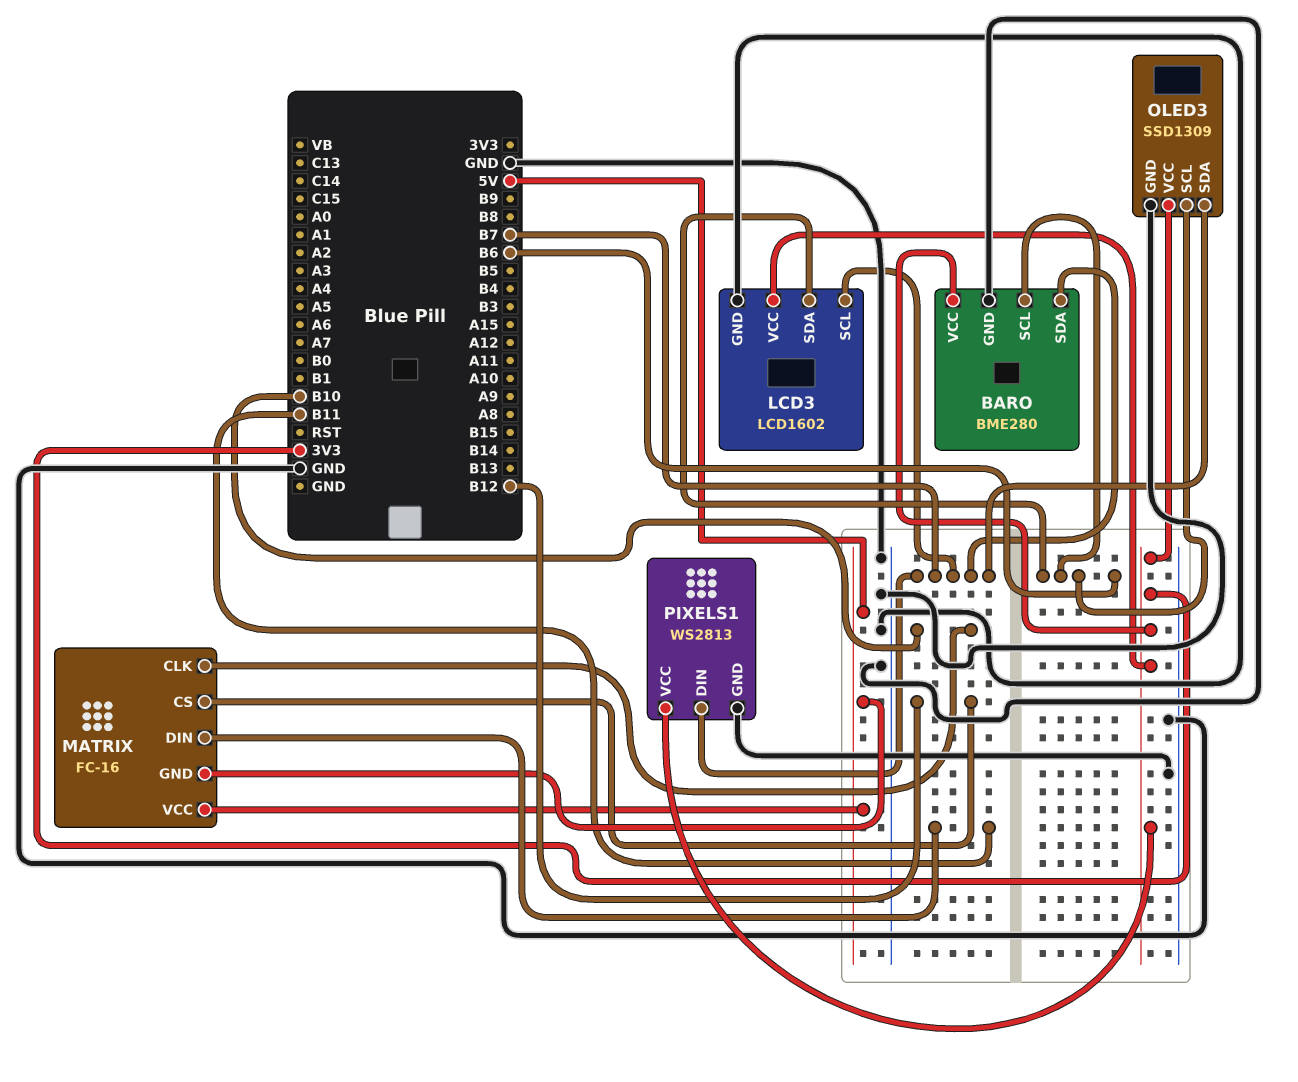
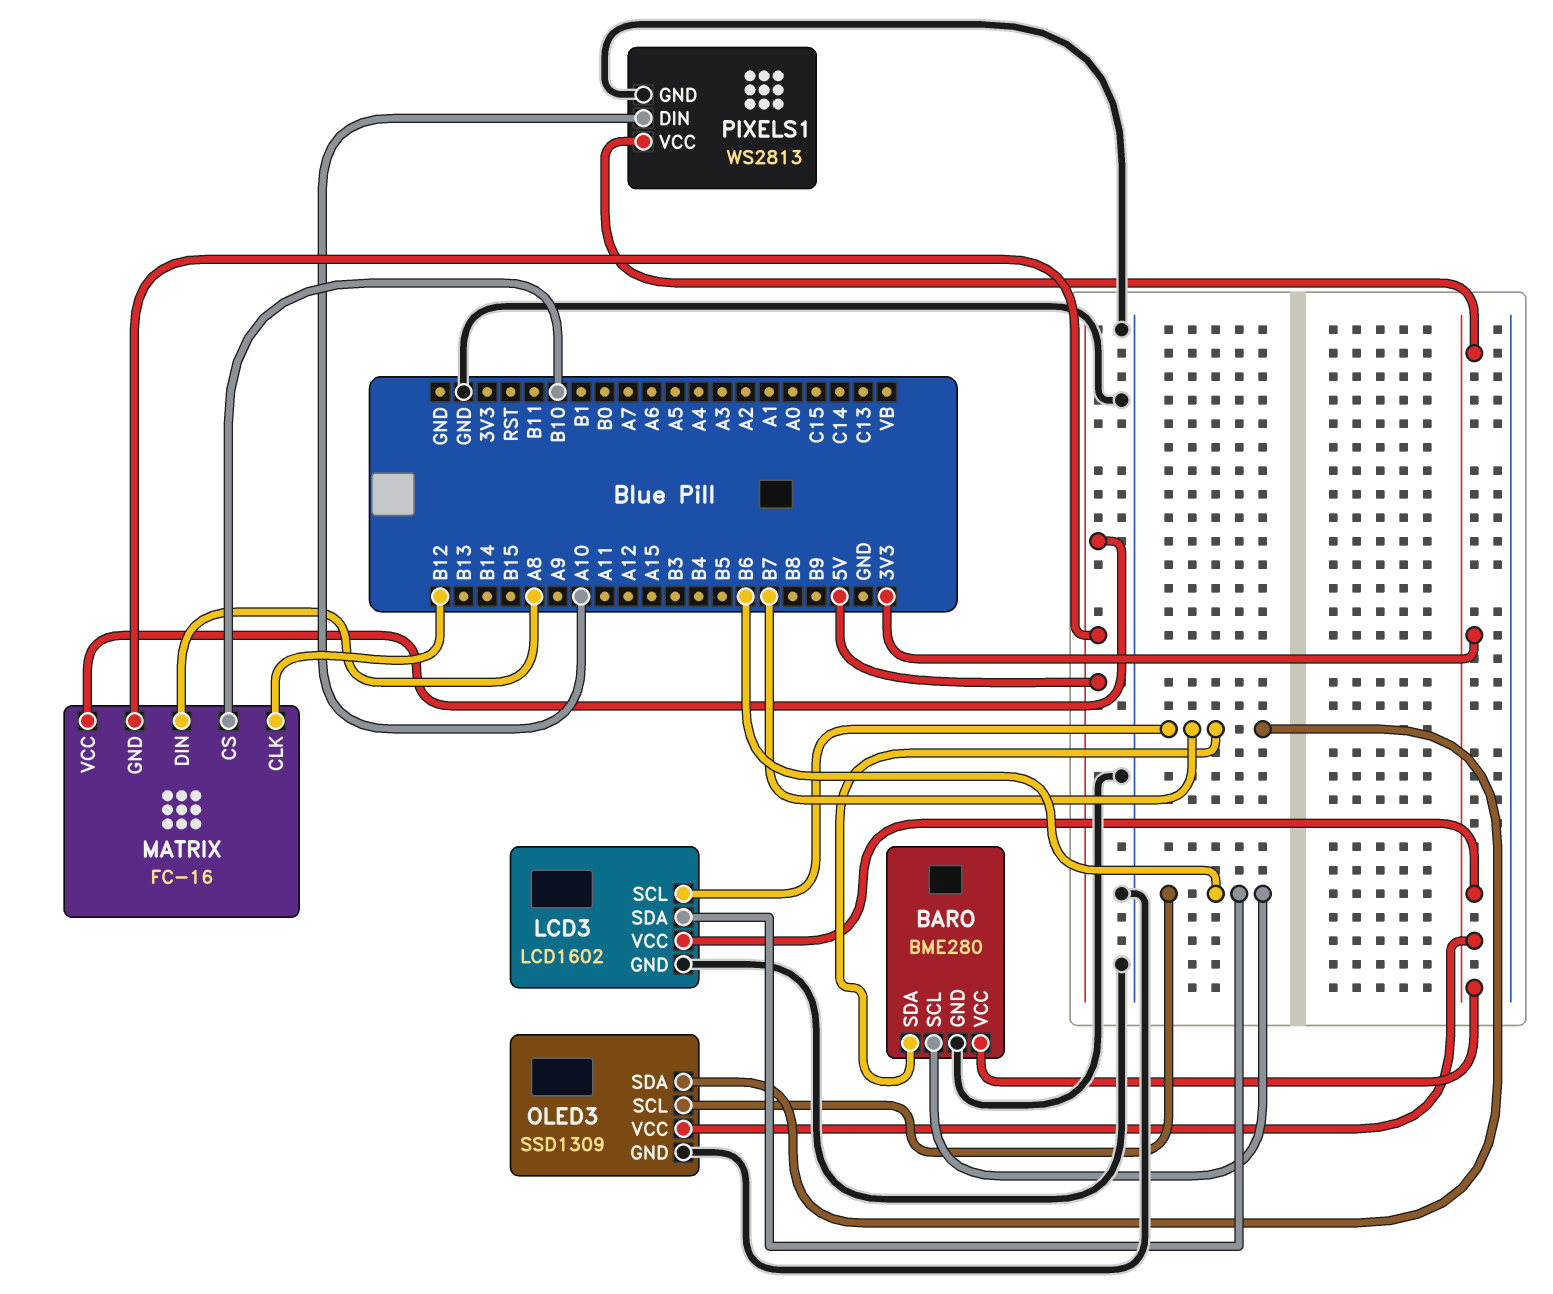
MATRIX pin CLK: B10 -> B12
MATRIX pin CS: B12 -> B10
MATRIX pin DIN: B11 -> A8
PIXELS1 pin DIN: B7 -> A10

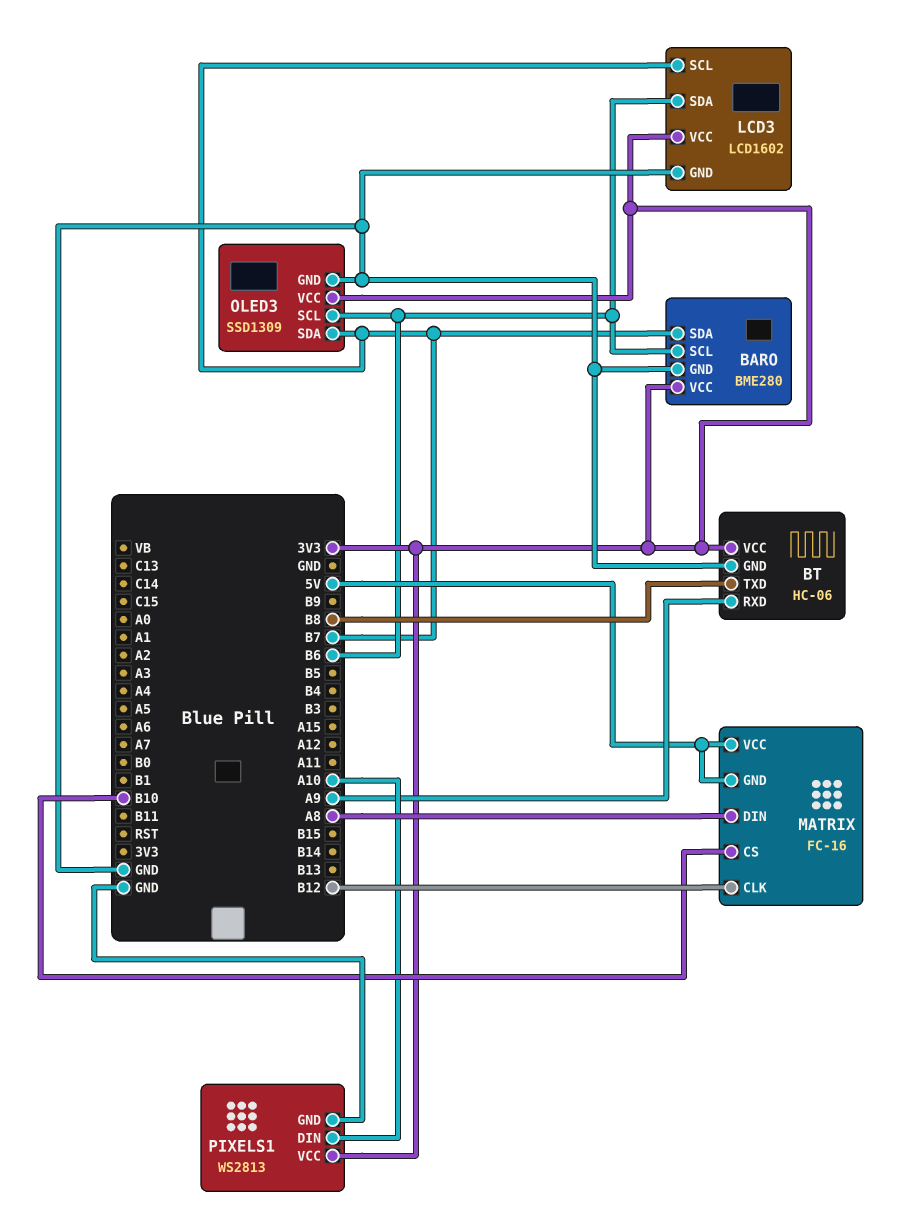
BT: none -> HC-06
BT pin GND: none -> GND
BT pin RXD: none -> A9
BT pin TXD: none -> B8
BT pin VCC: none -> 3V3

